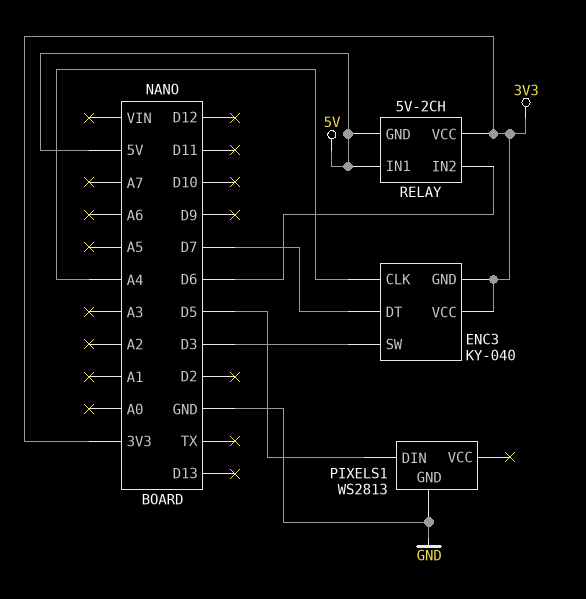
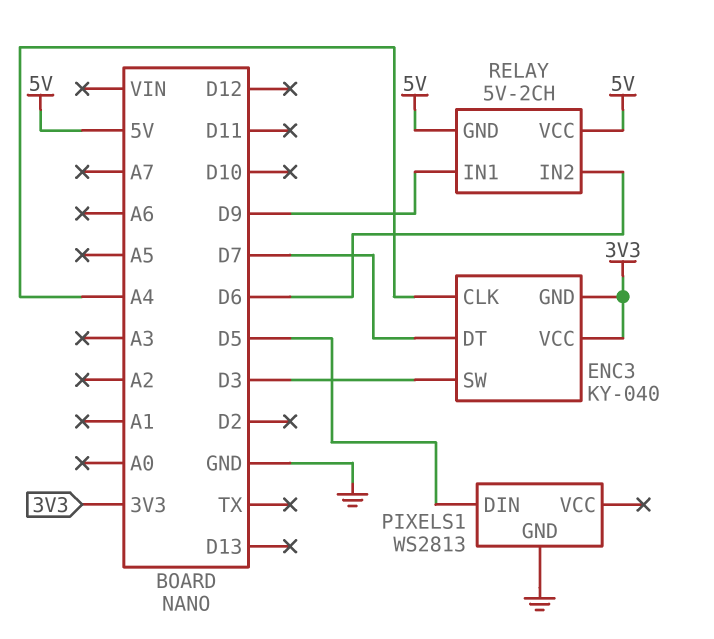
RELAY pin IN1: 5V -> D9
RELAY pin VCC: 3V3 -> 5V

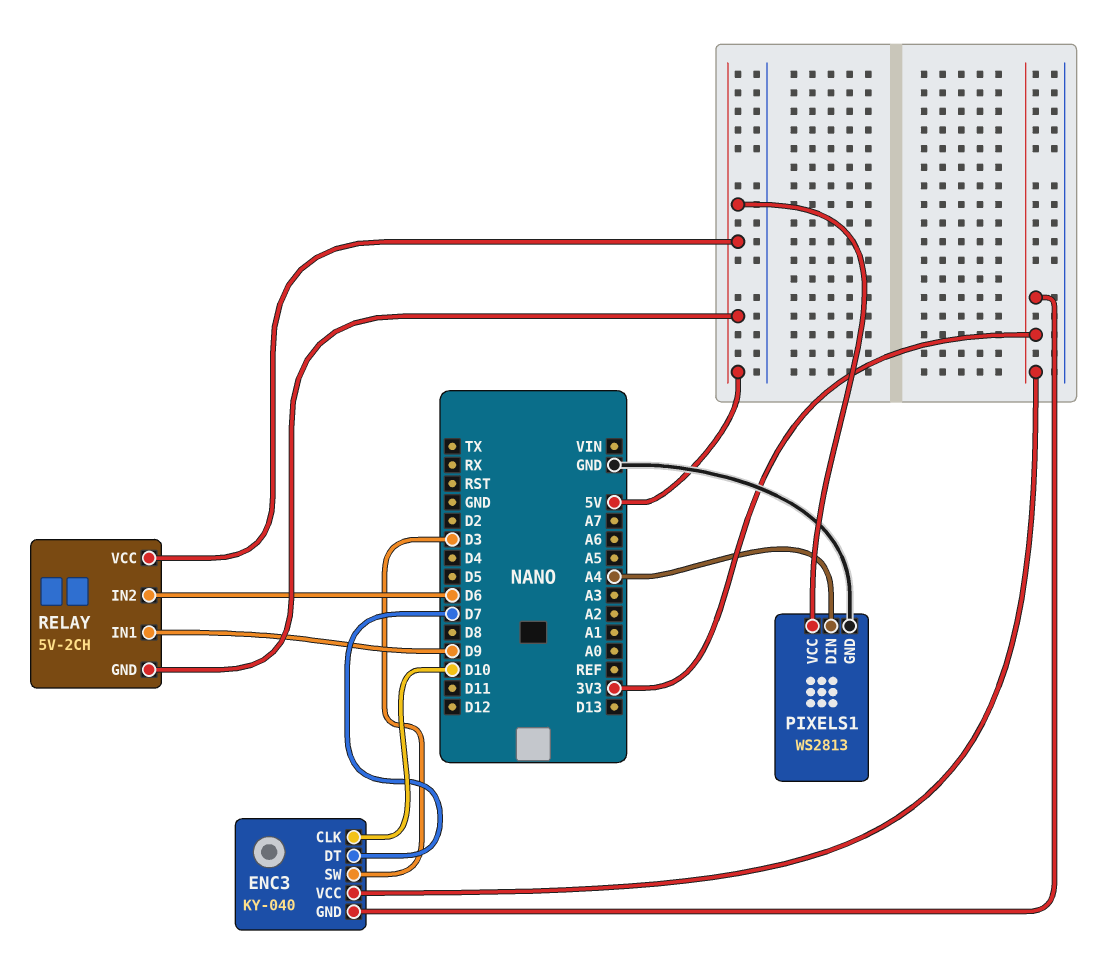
ENC3 pin CLK: A4 -> D10
PIXELS1 pin DIN: D5 -> A4
PIXELS1 pin VCC: none -> 5V

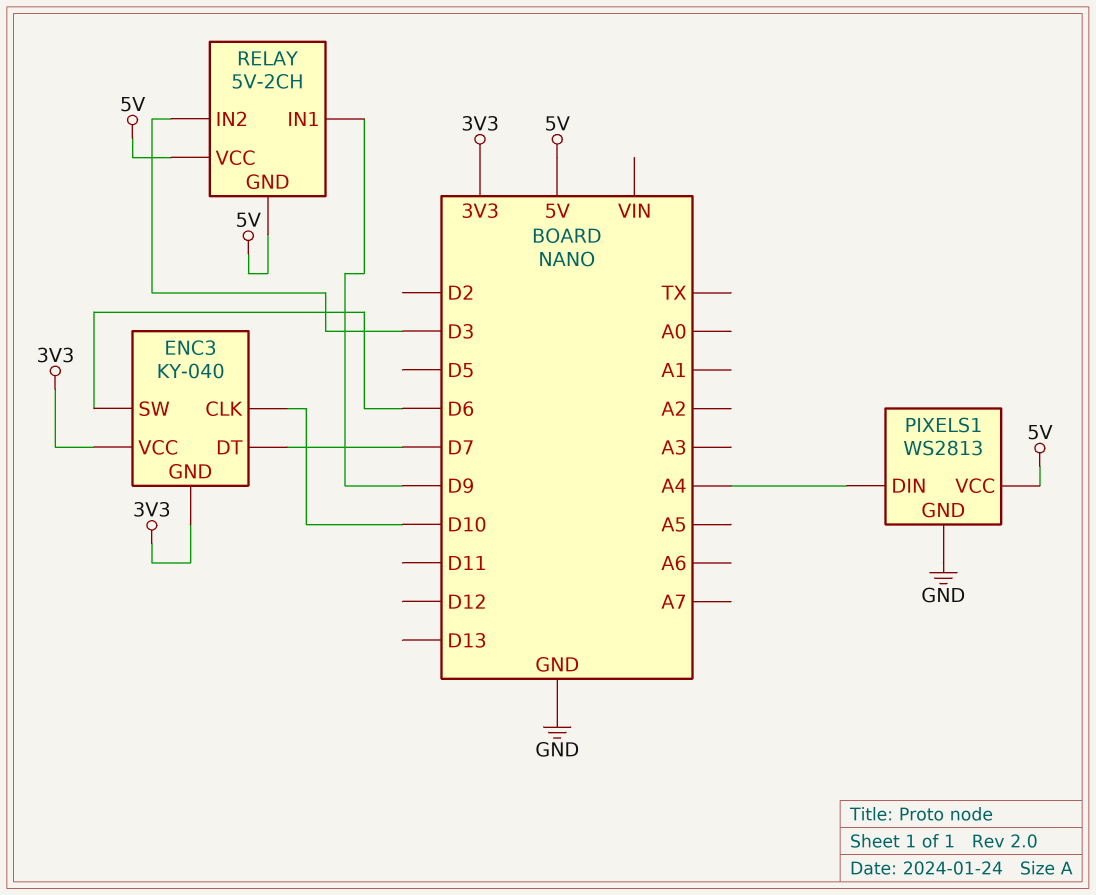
ENC3 pin SW: D3 -> D6
RELAY pin IN2: D6 -> D3

